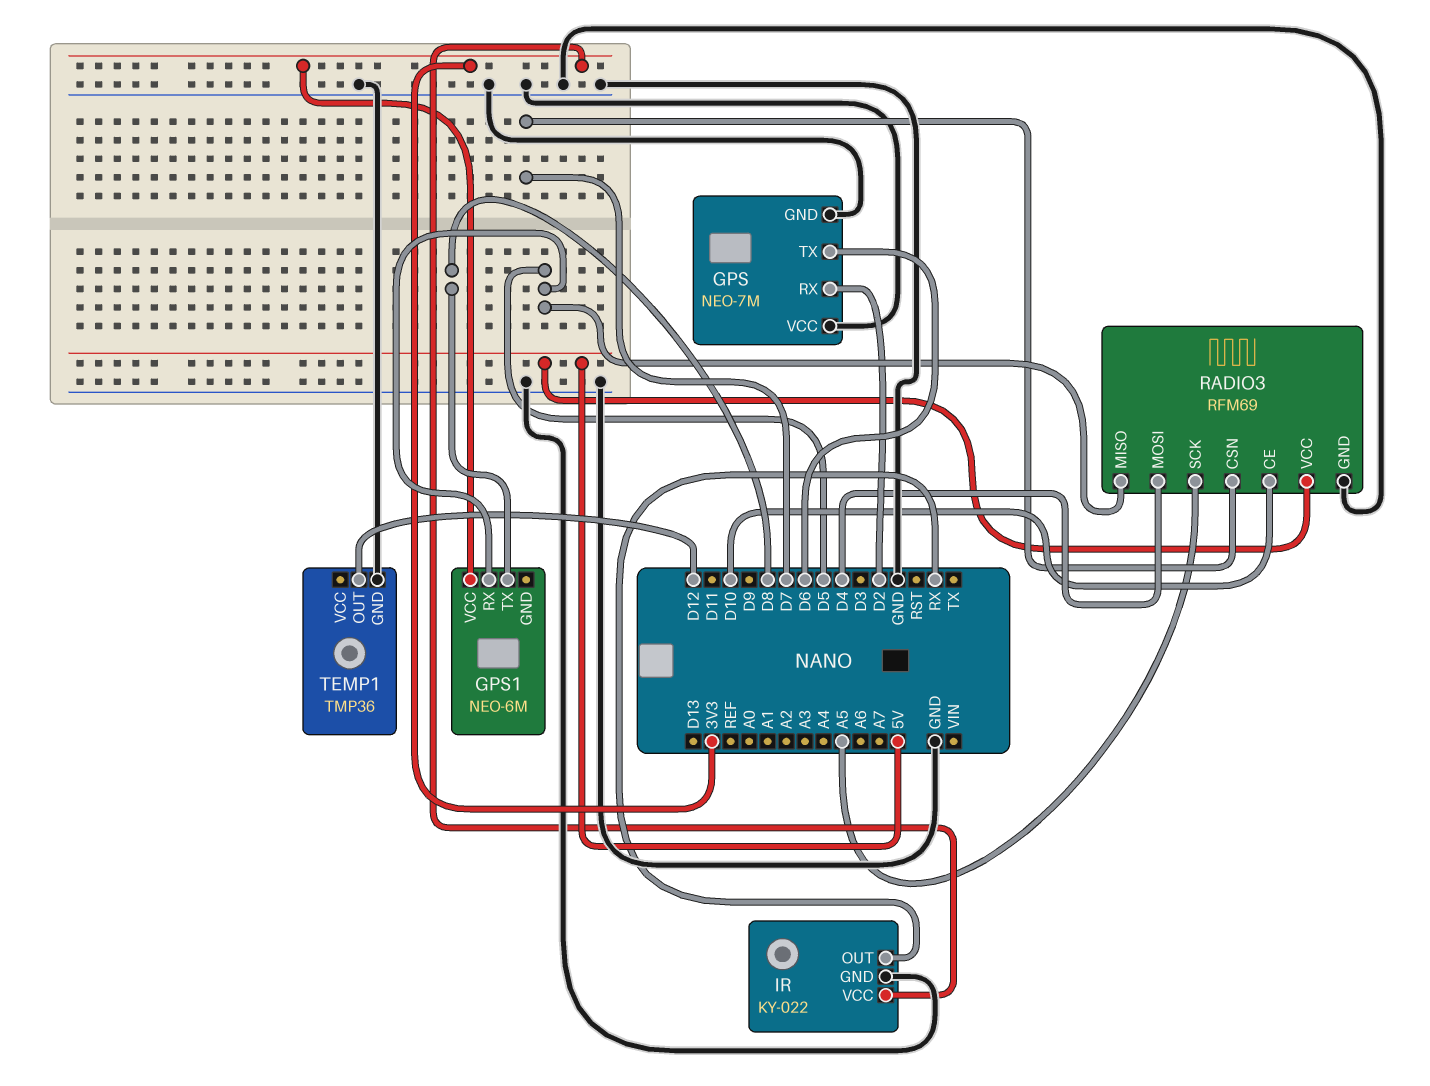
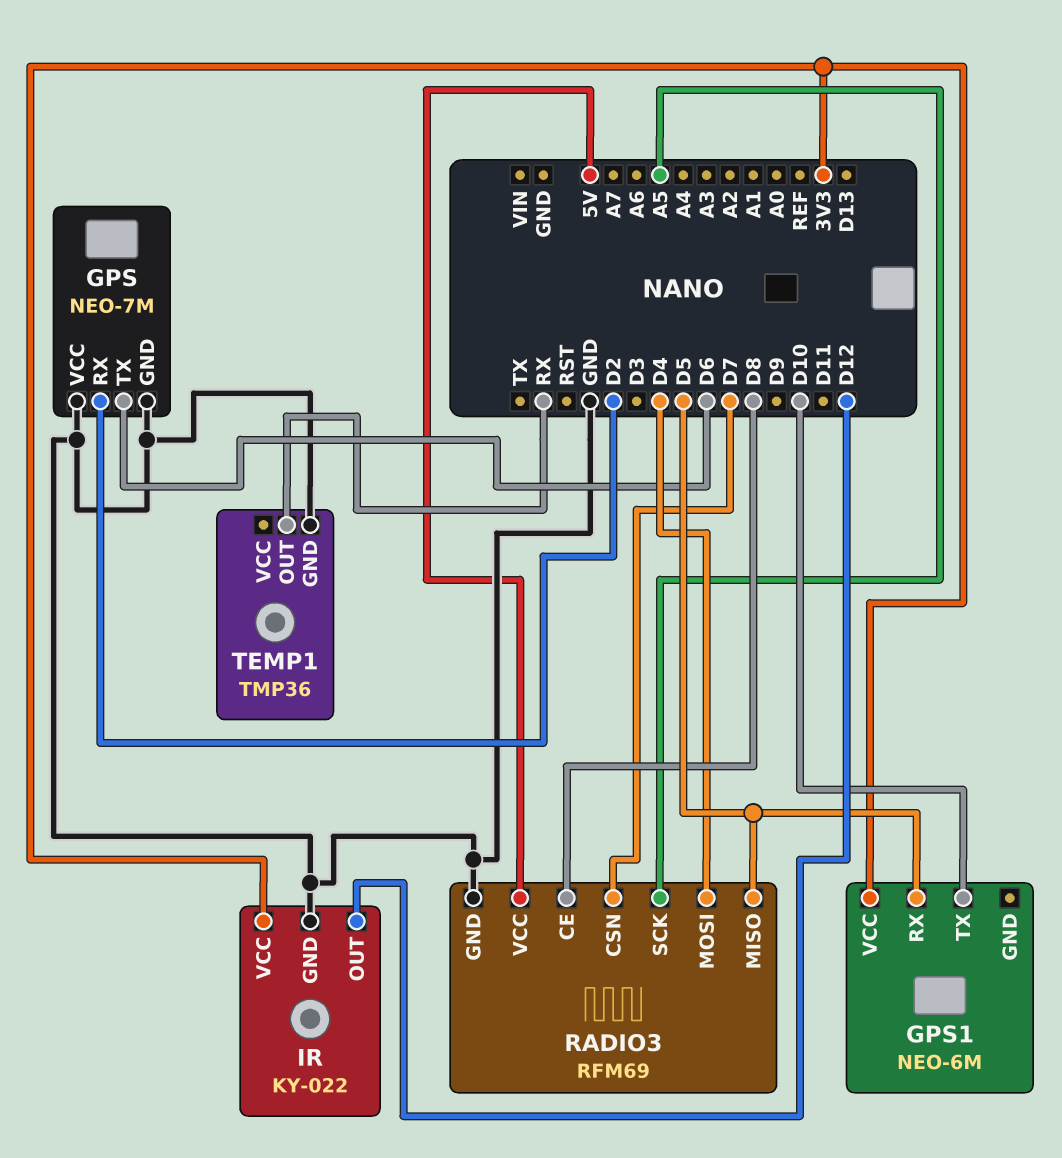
GPS1 pin TX: D8 -> D10
IR pin OUT: RX -> D12
RADIO3 pin CE: D10 -> D8
TEMP1 pin OUT: D12 -> RX

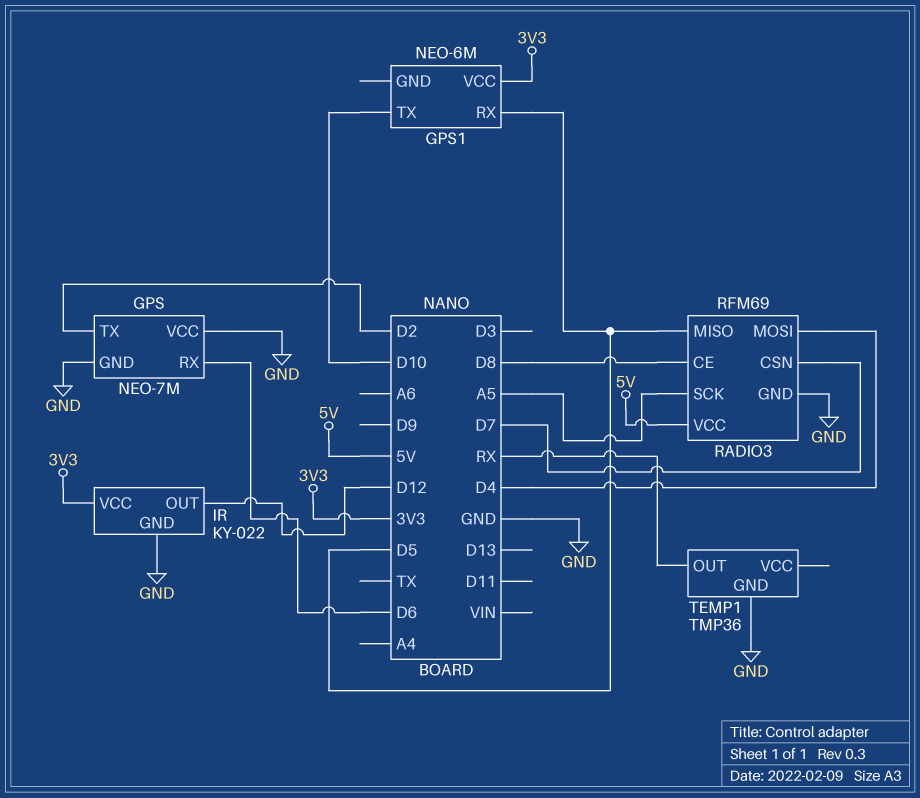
GPS pin RX: D2 -> D6
GPS pin TX: D6 -> D2

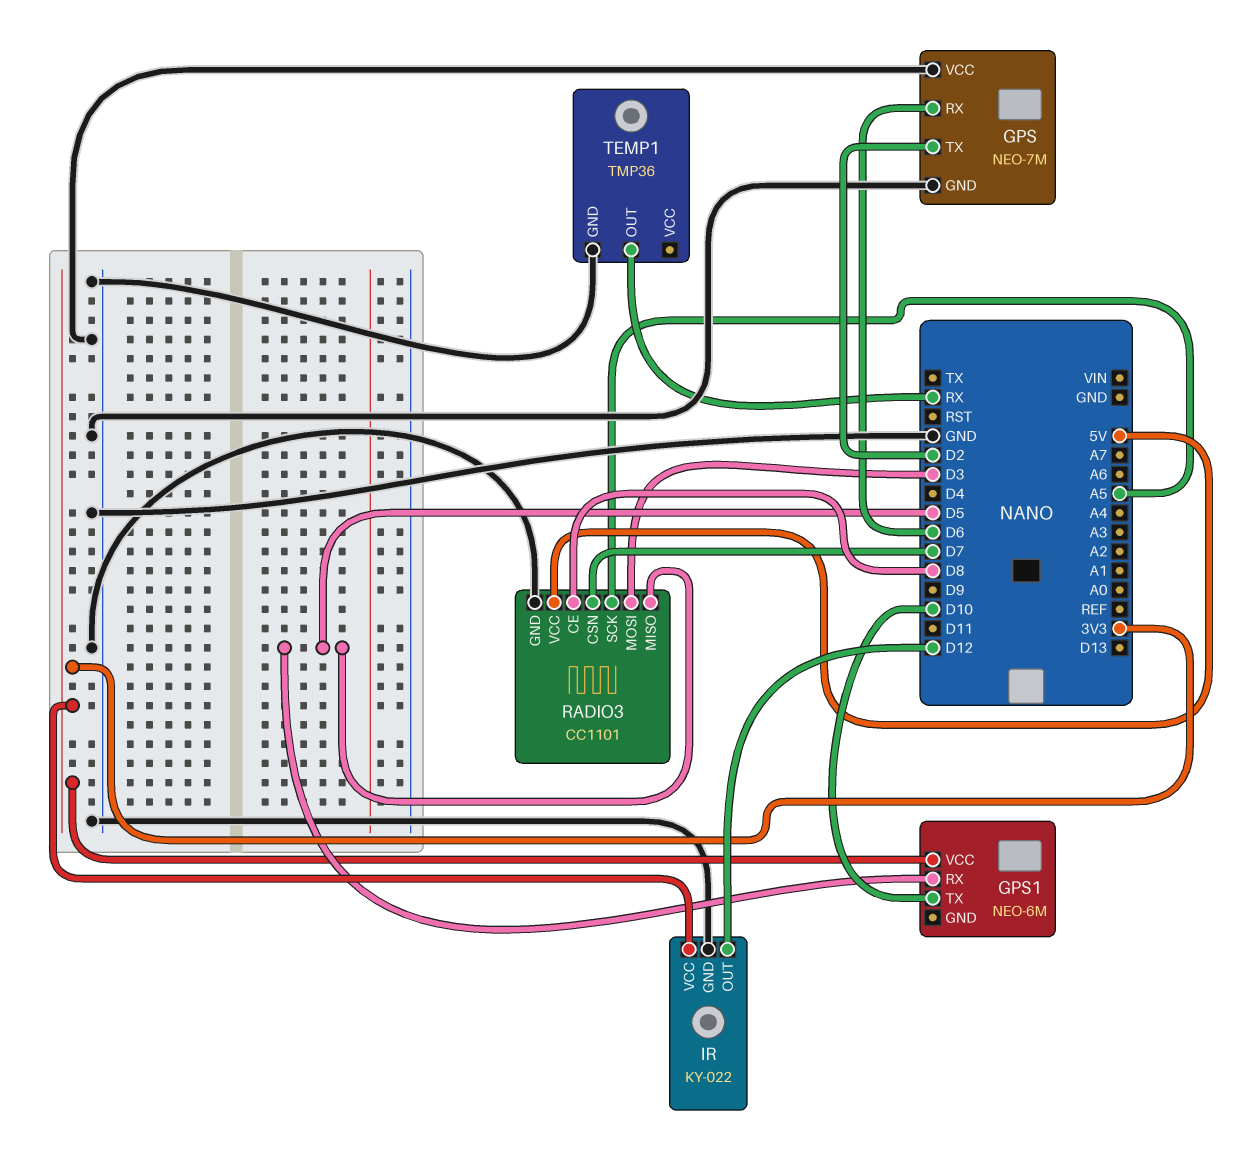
RADIO3: RFM69 -> CC1101
RADIO3 pin MOSI: D4 -> D3

